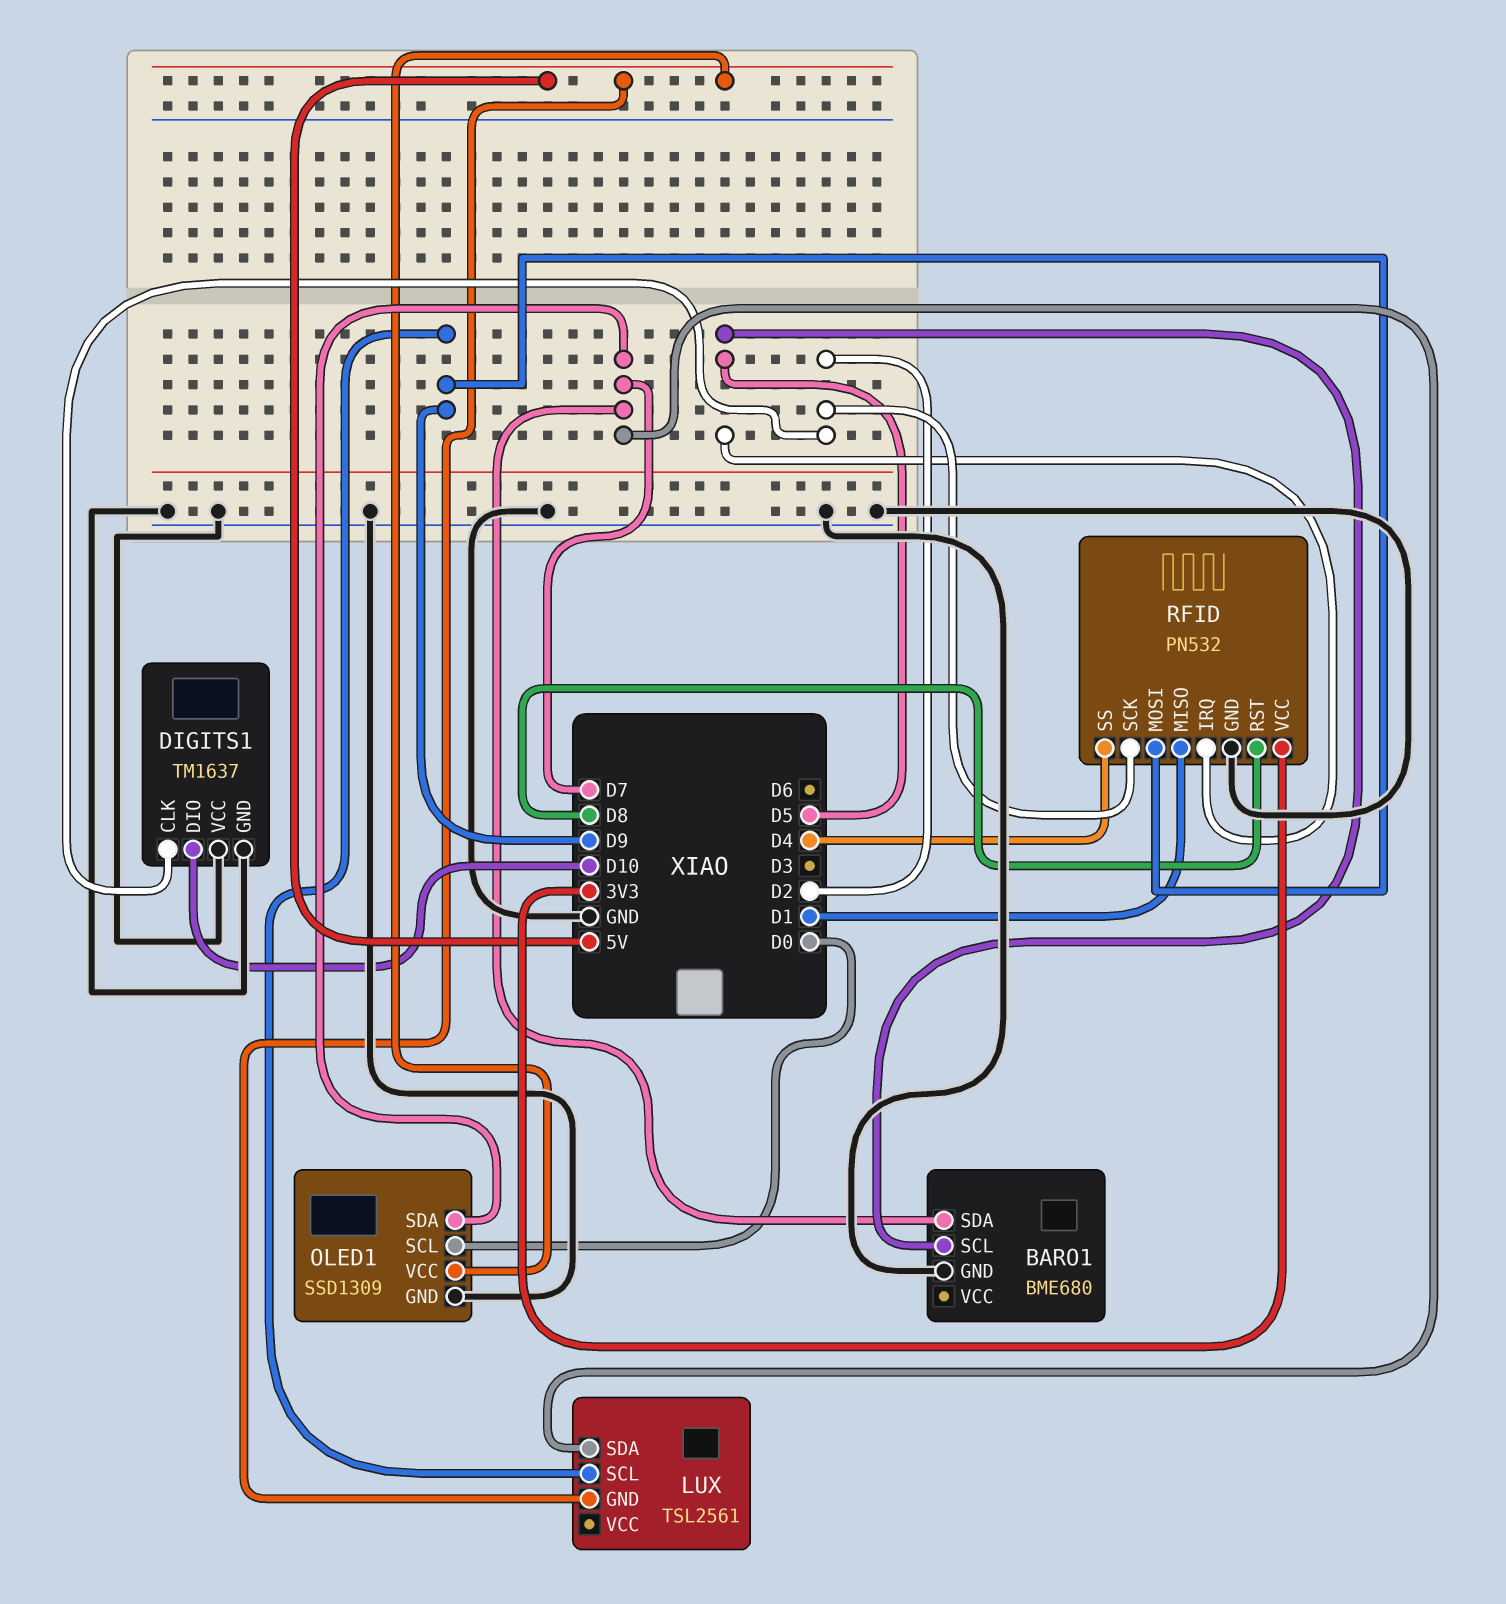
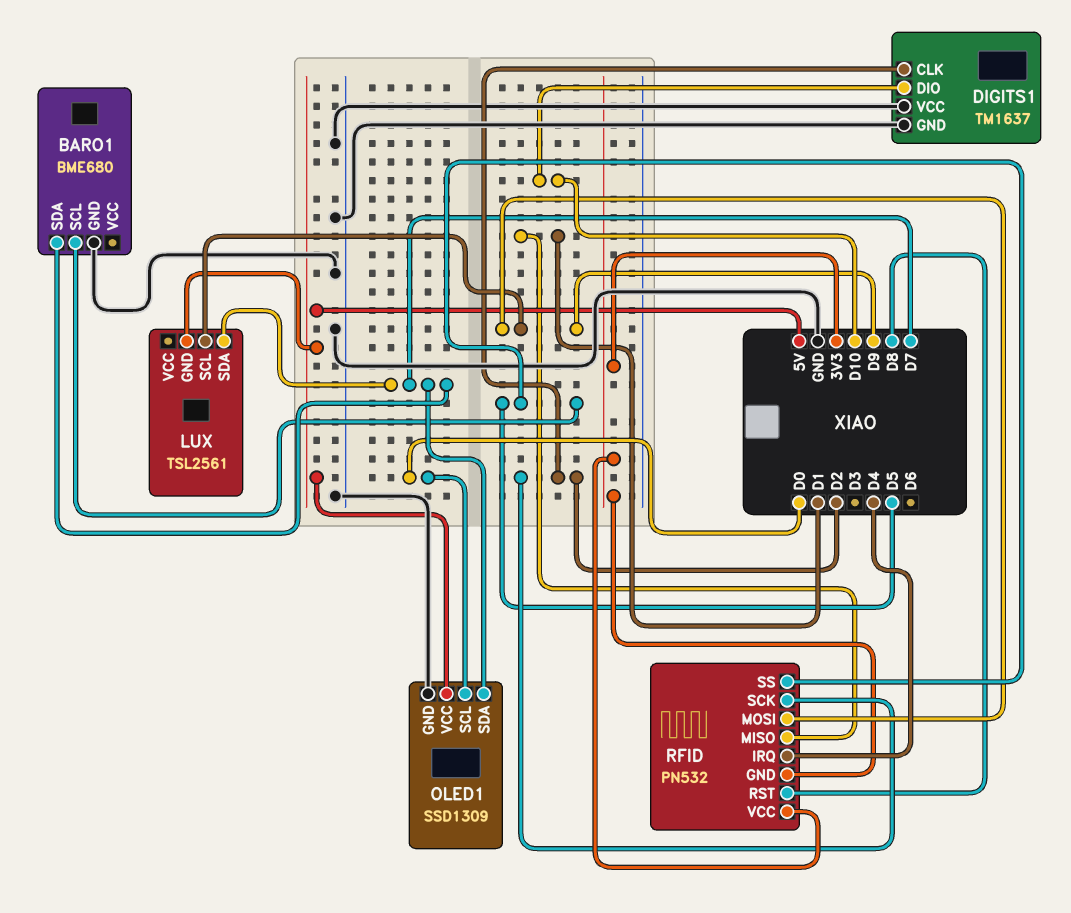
RFID pin GND: GND -> 3V3
RFID pin IRQ: D5 -> D4
RFID pin SS: D4 -> D5

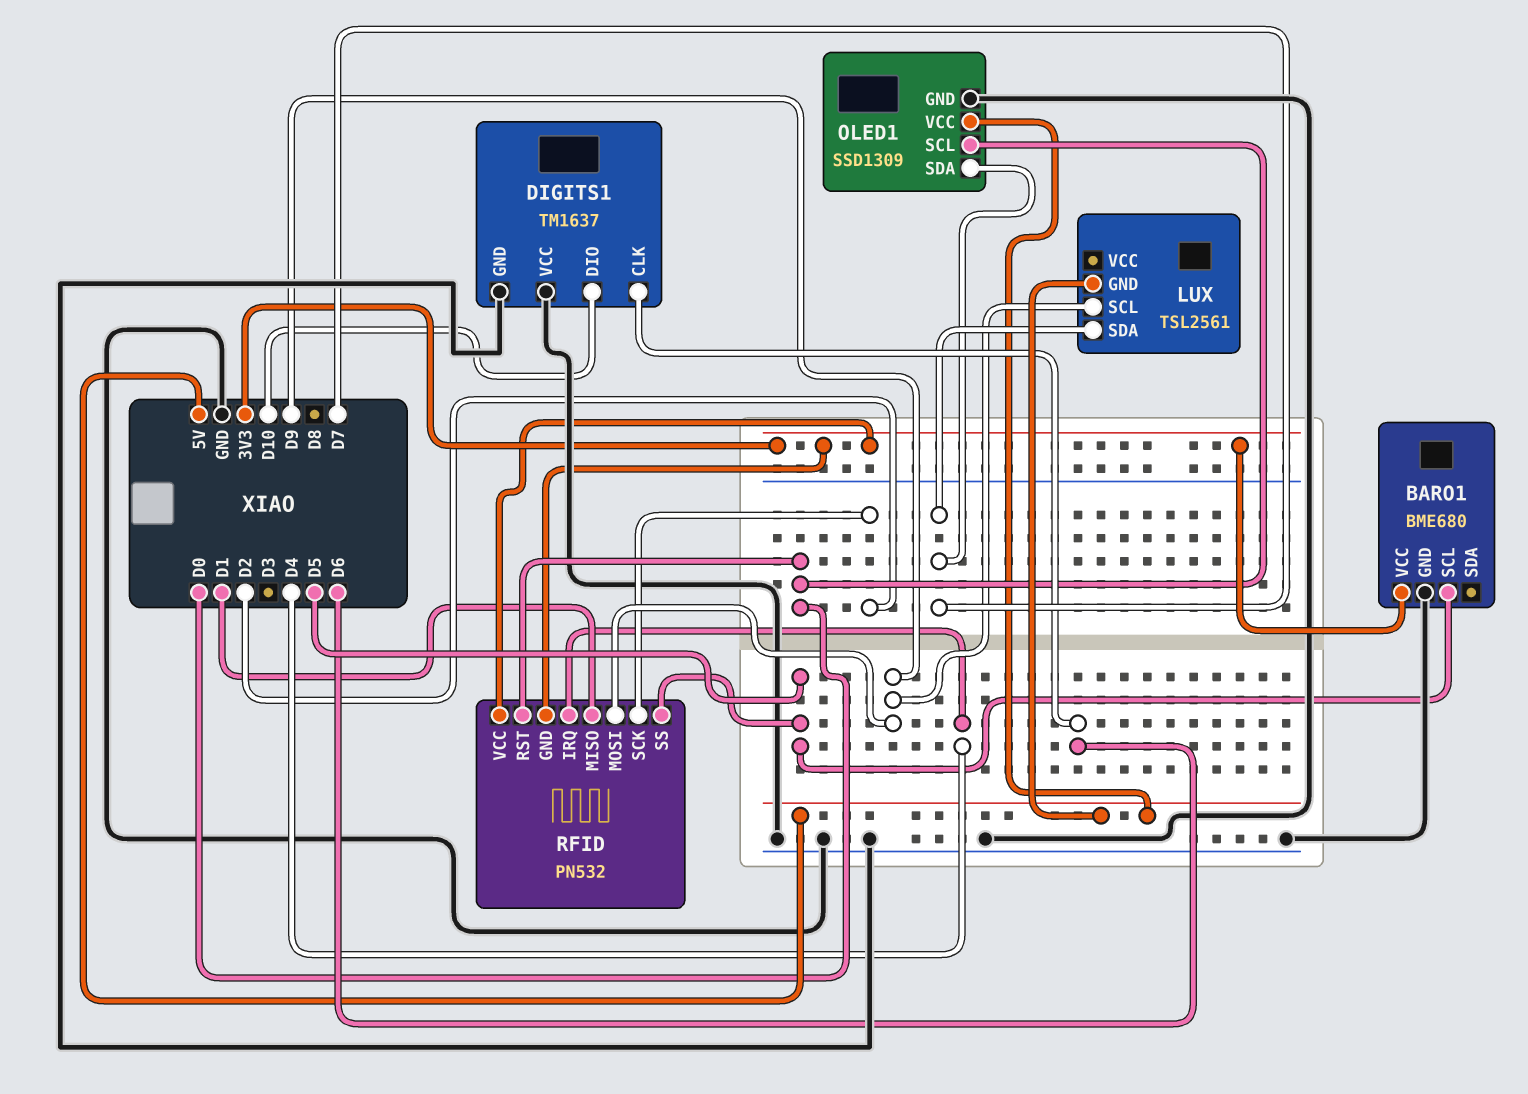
BARO1 pin SDA: D7 -> none
BARO1 pin VCC: none -> 3V3
DIGITS1 pin CLK: D2 -> D6
RFID pin RST: D8 -> D0

